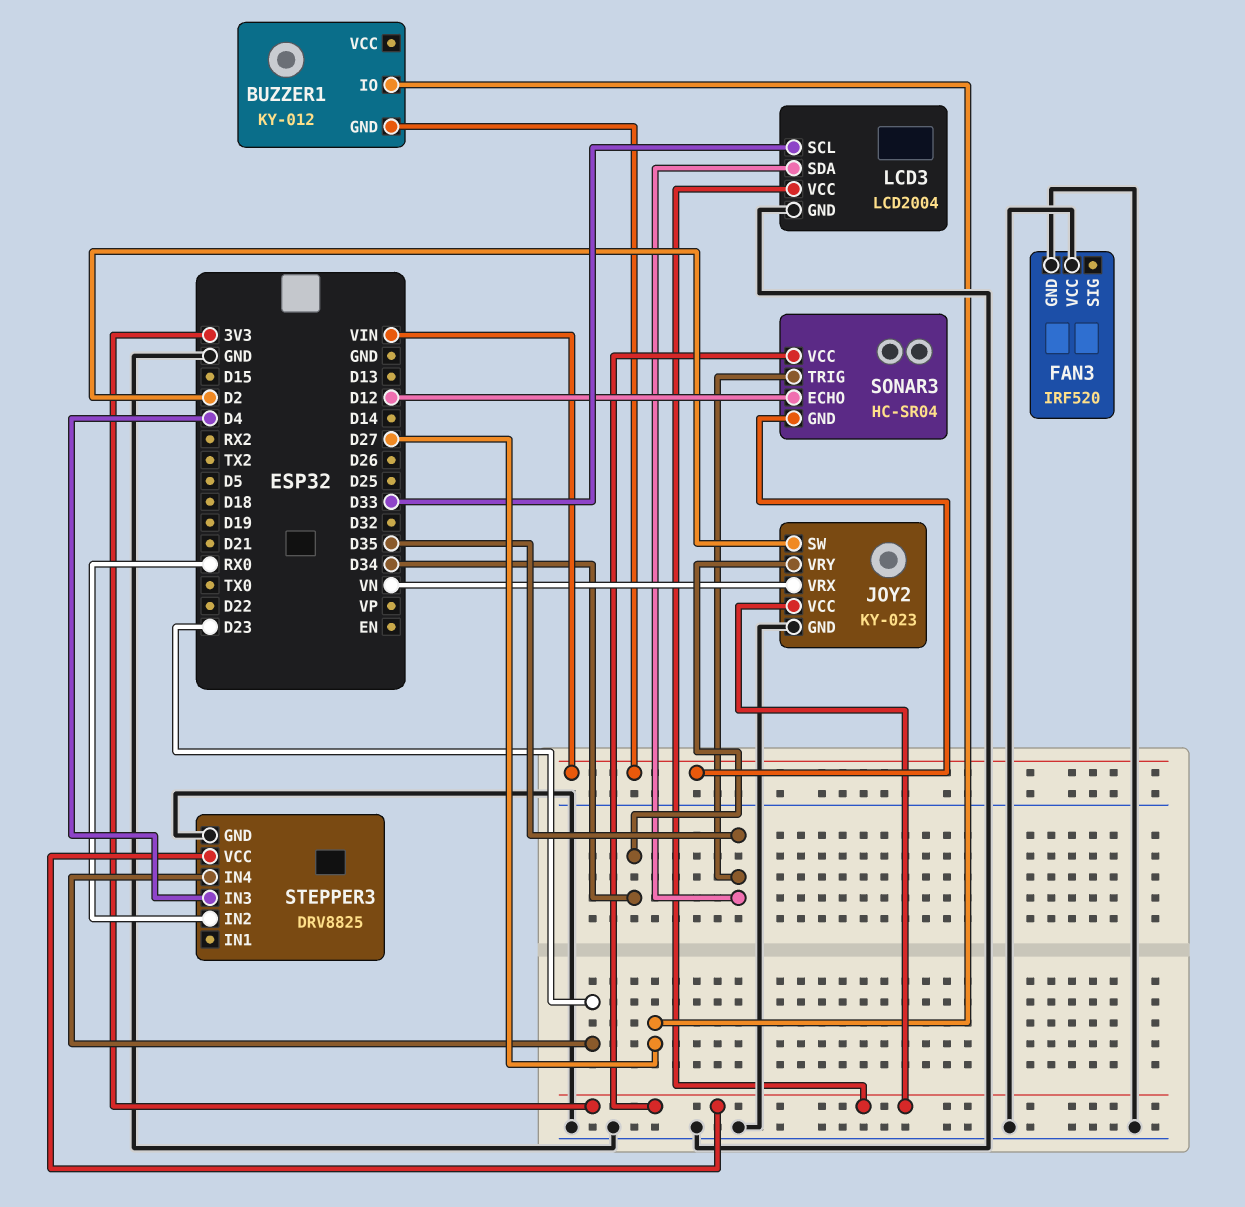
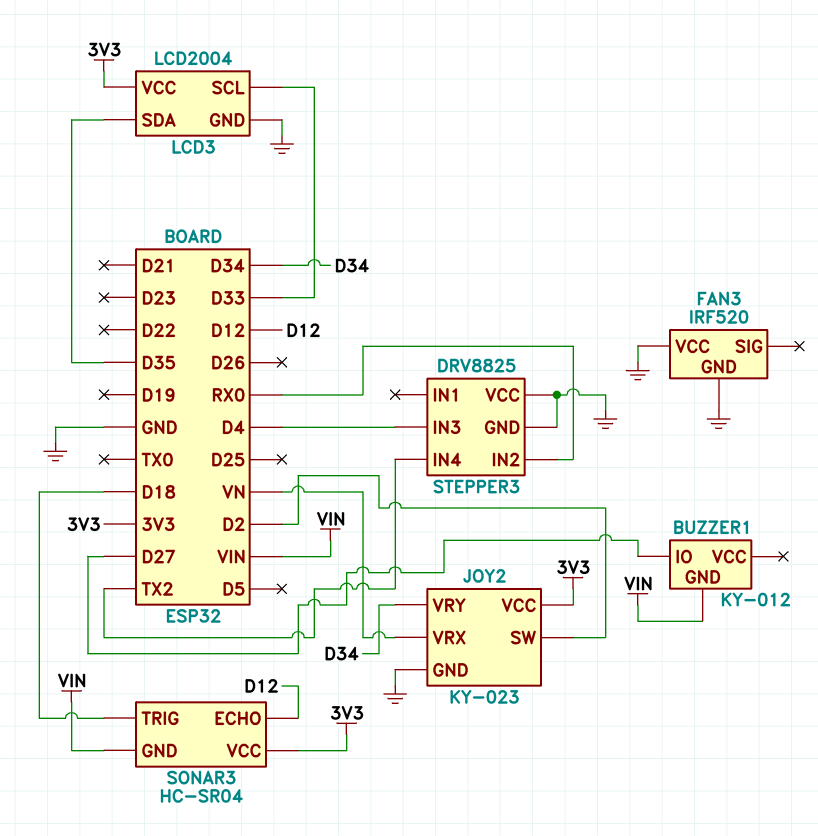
SONAR3 pin TRIG: D35 -> D18
STEPPER3 pin IN4: D23 -> TX2
STEPPER3 pin VCC: 3V3 -> GND

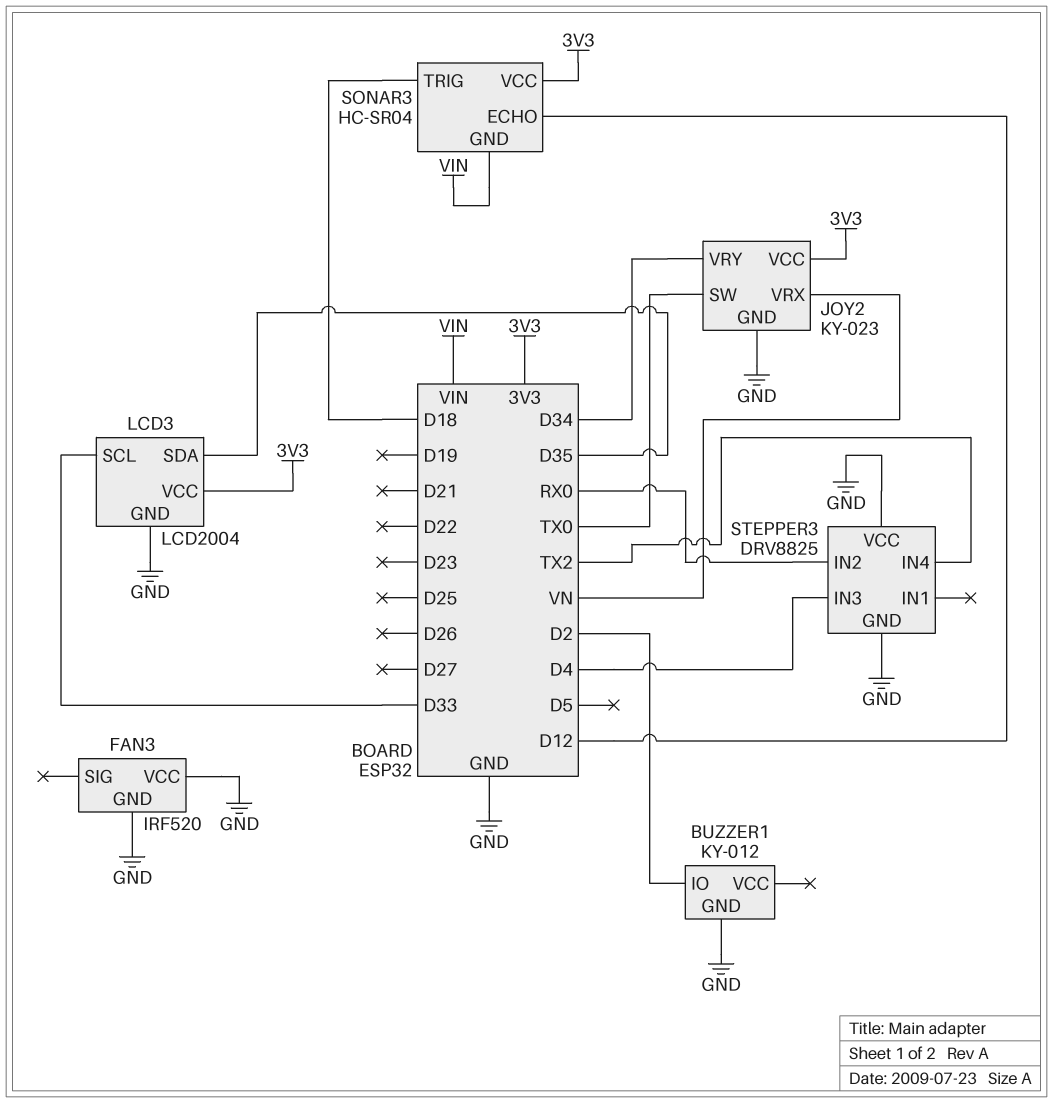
BUZZER1 pin GND: VIN -> GND
BUZZER1 pin IO: D27 -> D2
JOY2 pin SW: D2 -> TX0

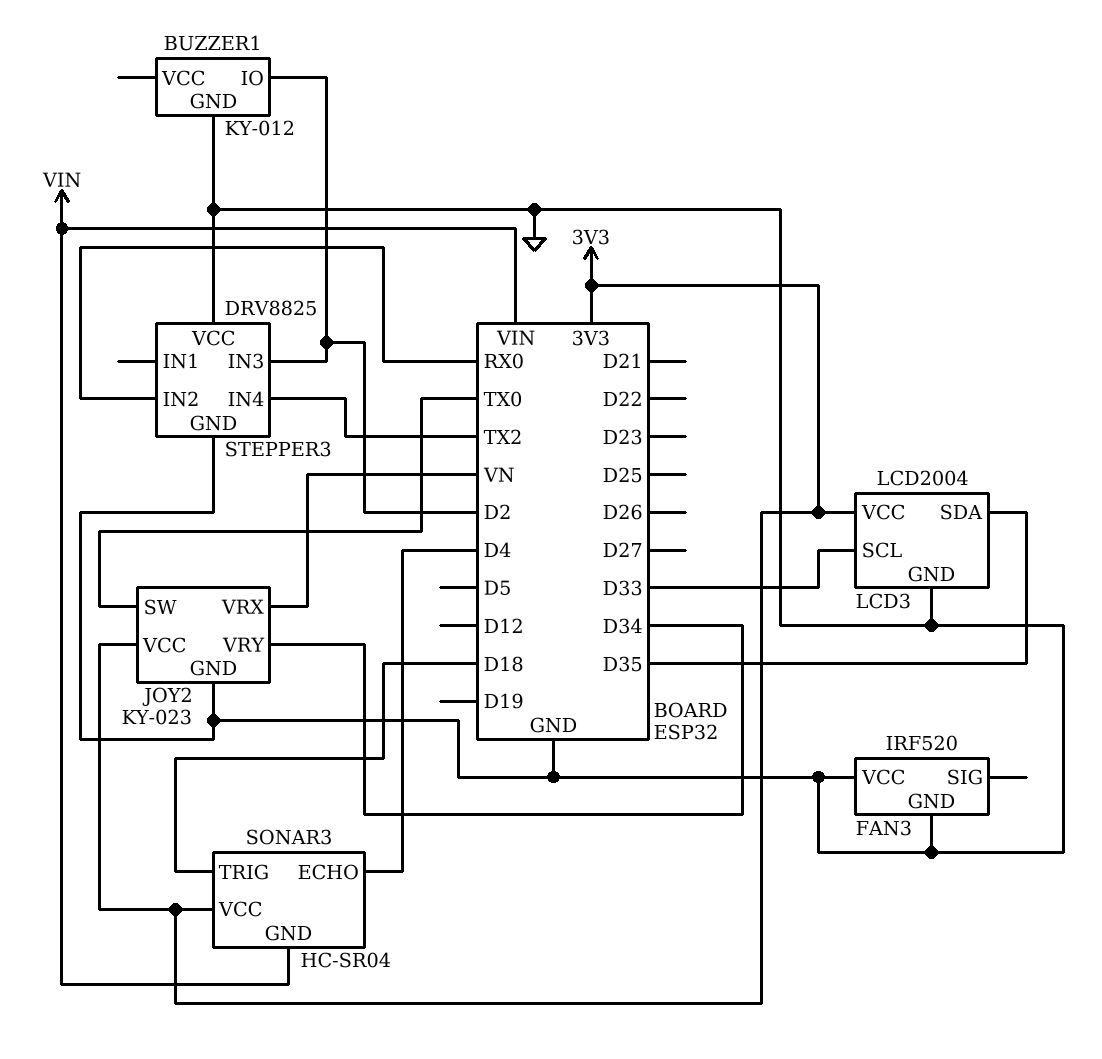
SONAR3 pin ECHO: D12 -> D4
STEPPER3 pin IN3: D4 -> D2

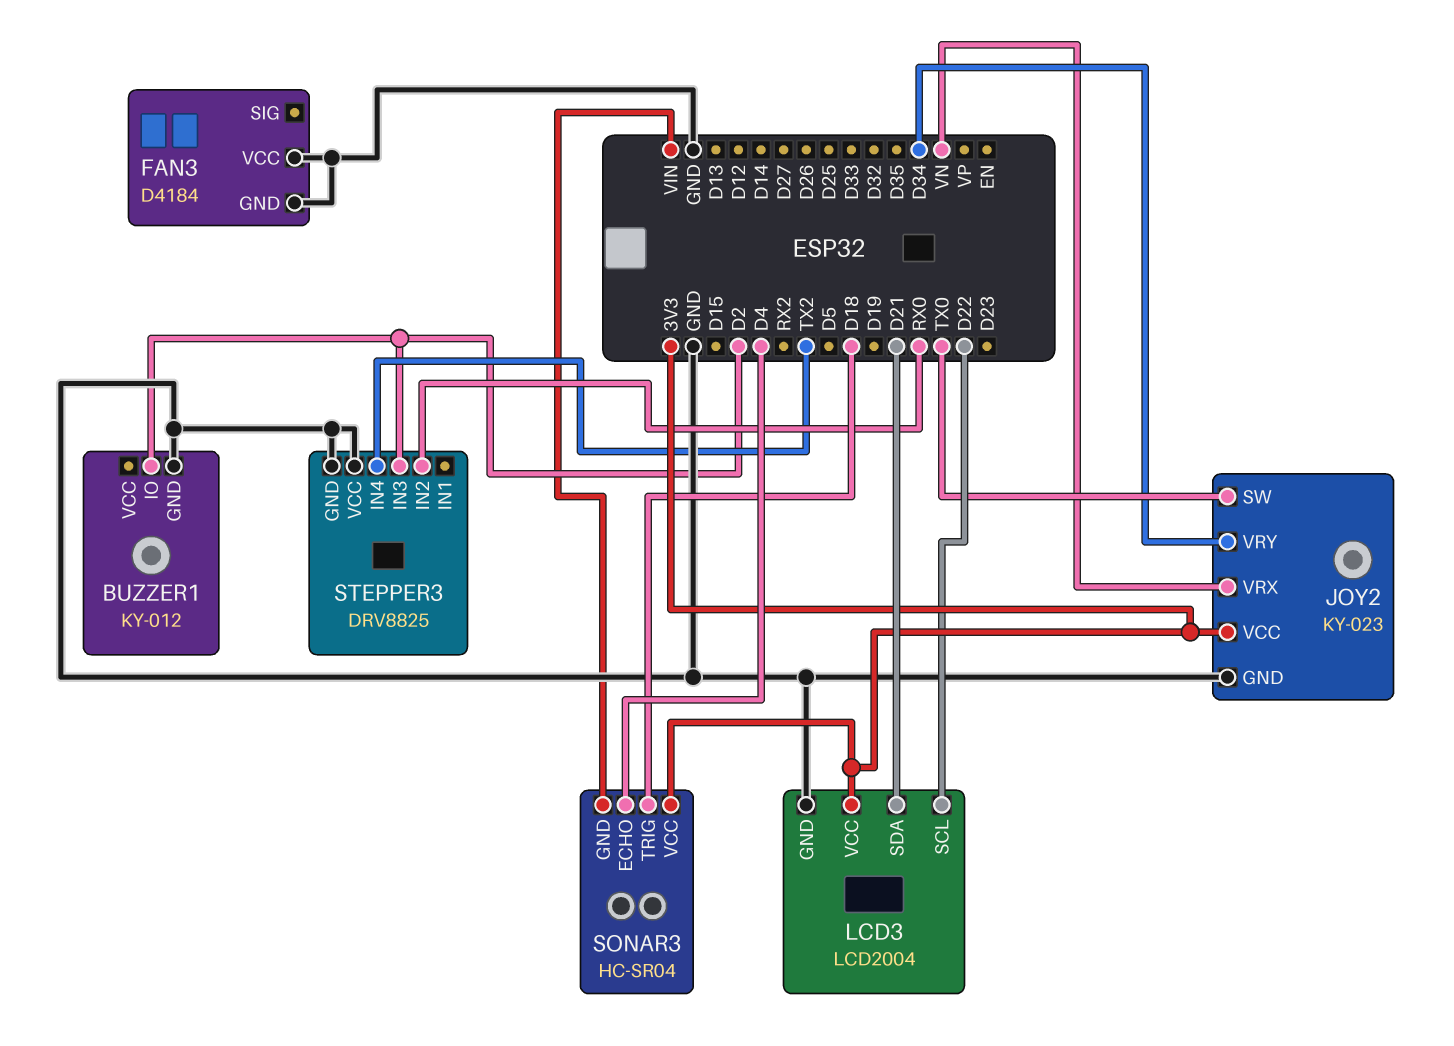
FAN3: IRF520 -> D4184
LCD3 pin SCL: D33 -> D22
LCD3 pin SDA: D35 -> D21

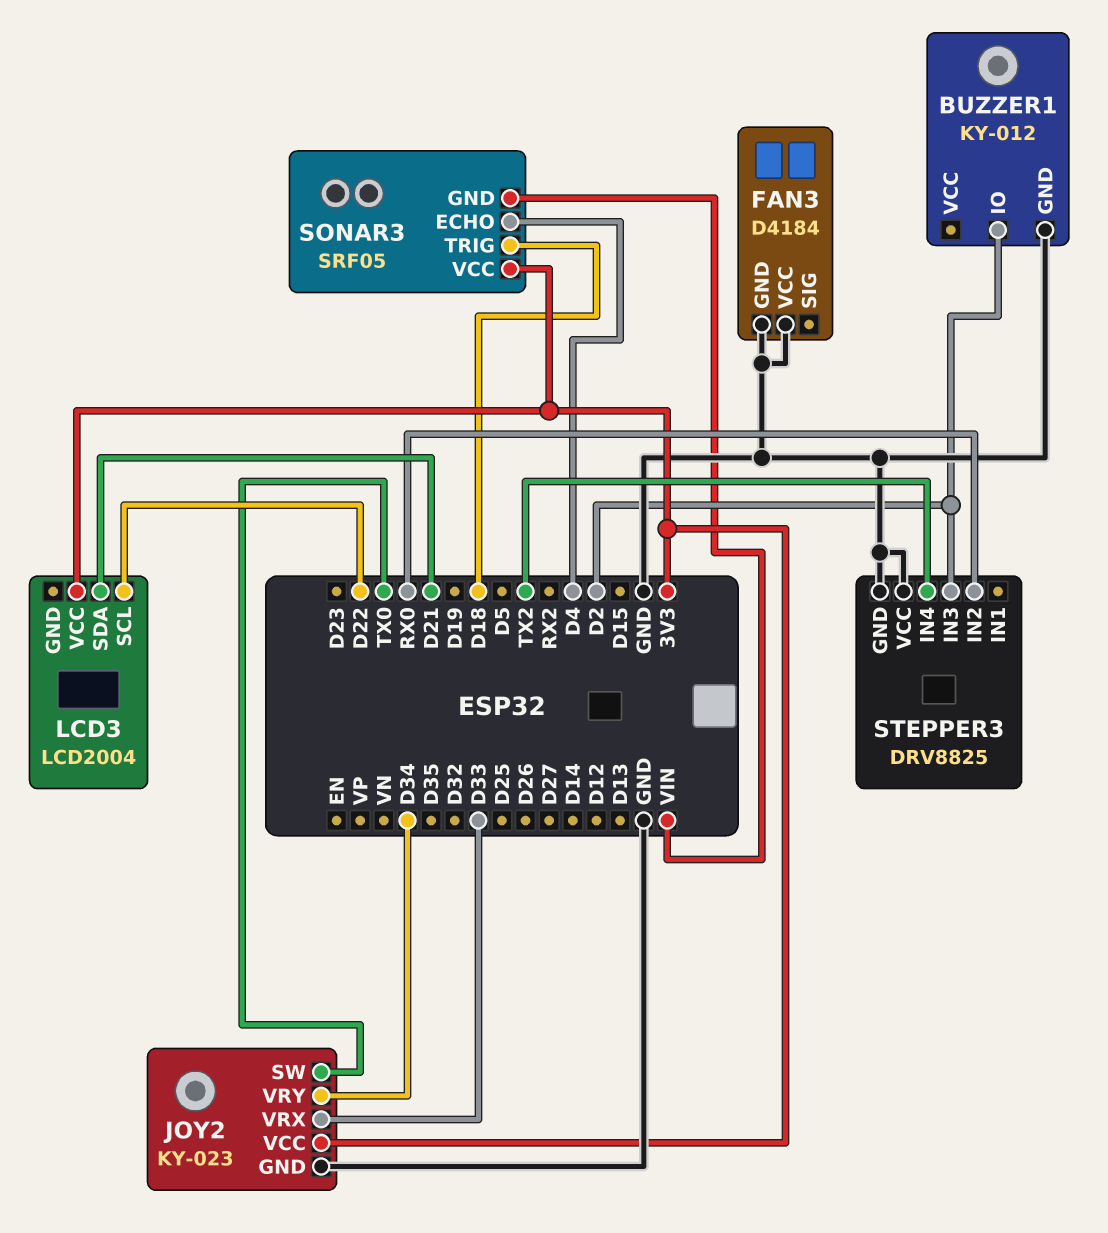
JOY2 pin VRX: VN -> D33
LCD3 pin GND: GND -> none
SONAR3: HC-SR04 -> SRF05

